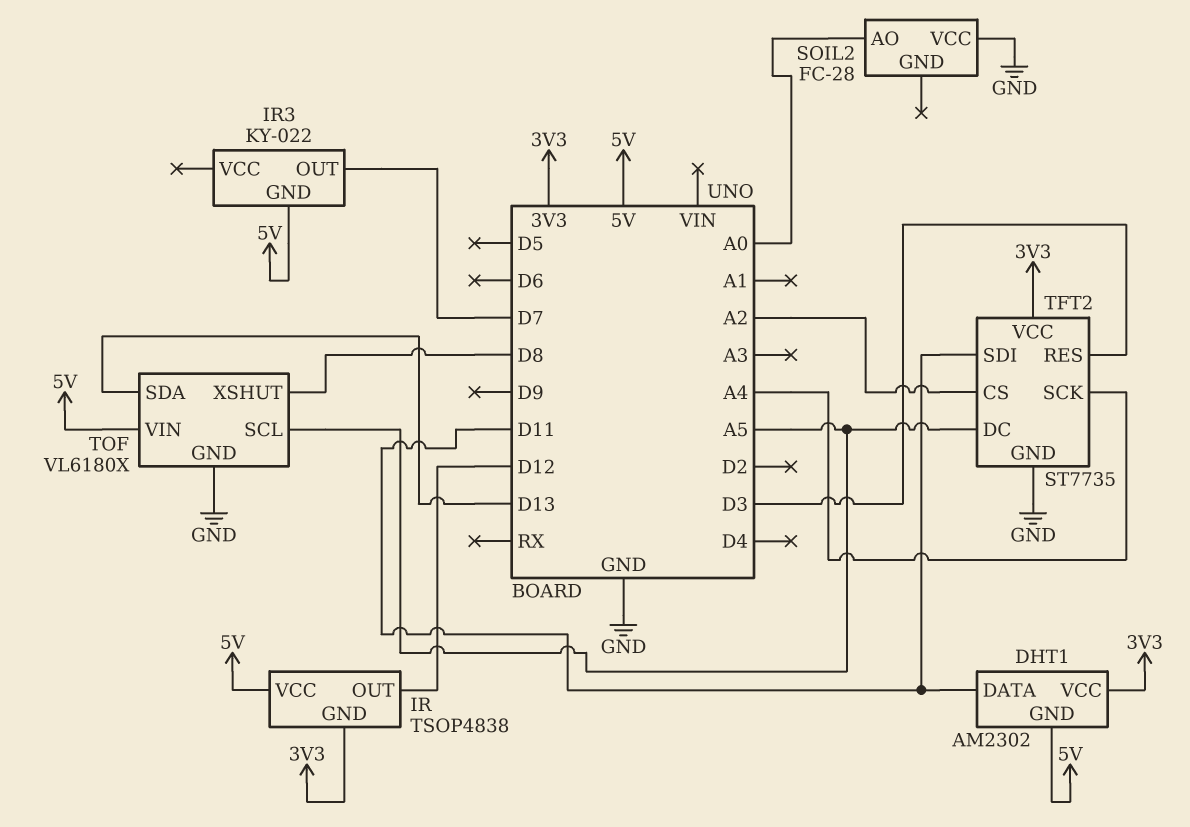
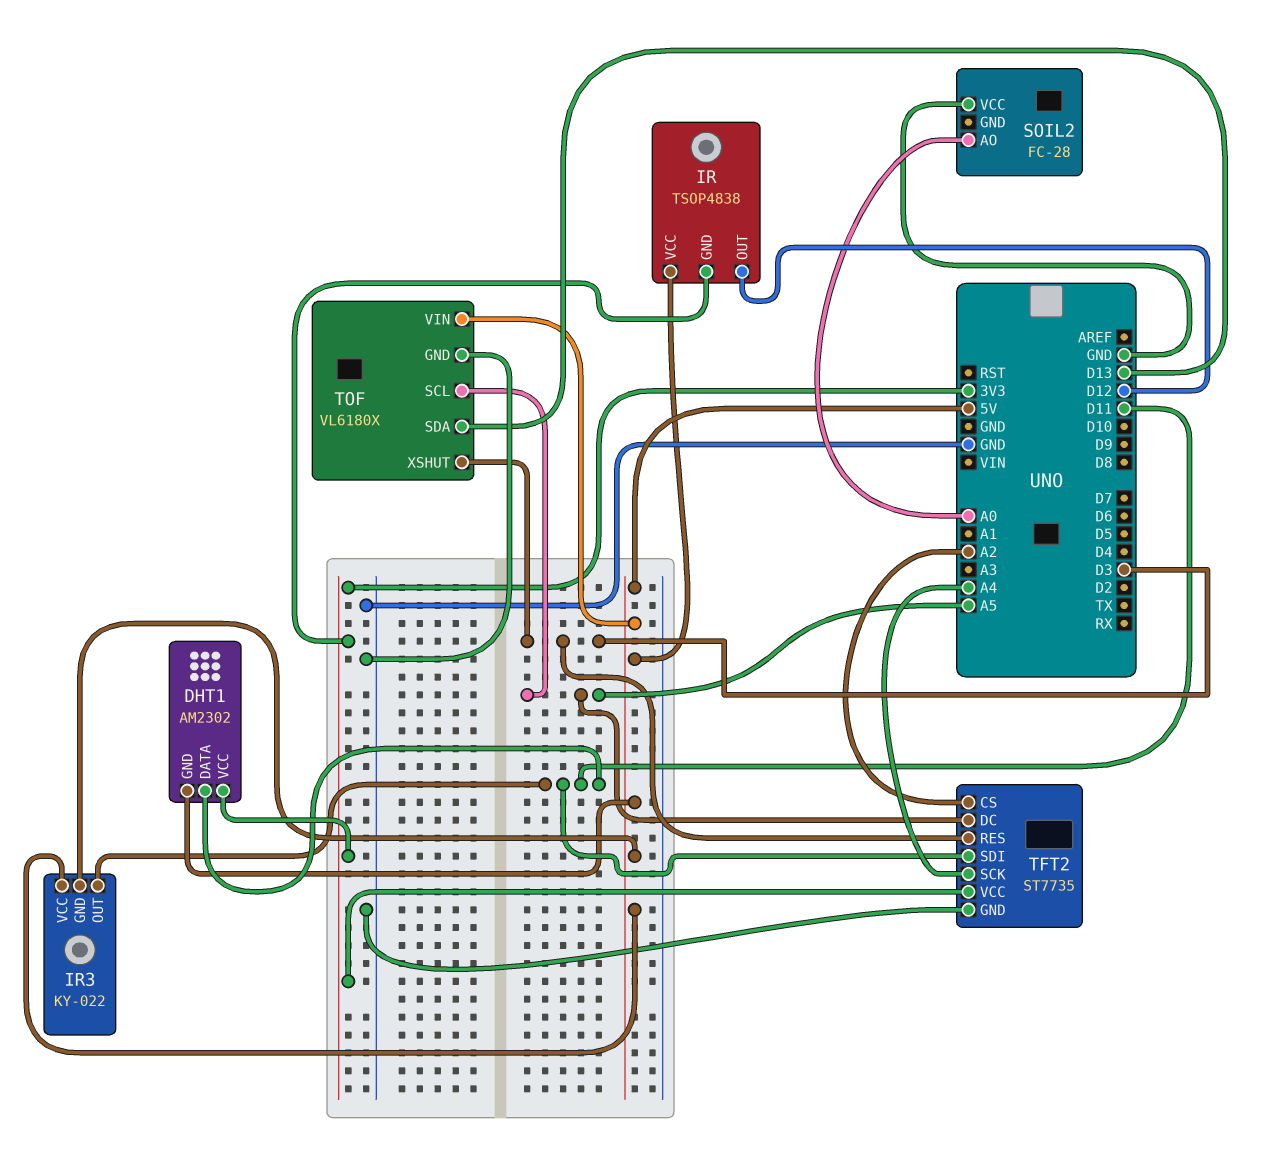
IR3 pin OUT: D7 -> D11
IR3 pin VCC: none -> 5V
TOF pin XSHUT: D8 -> D3

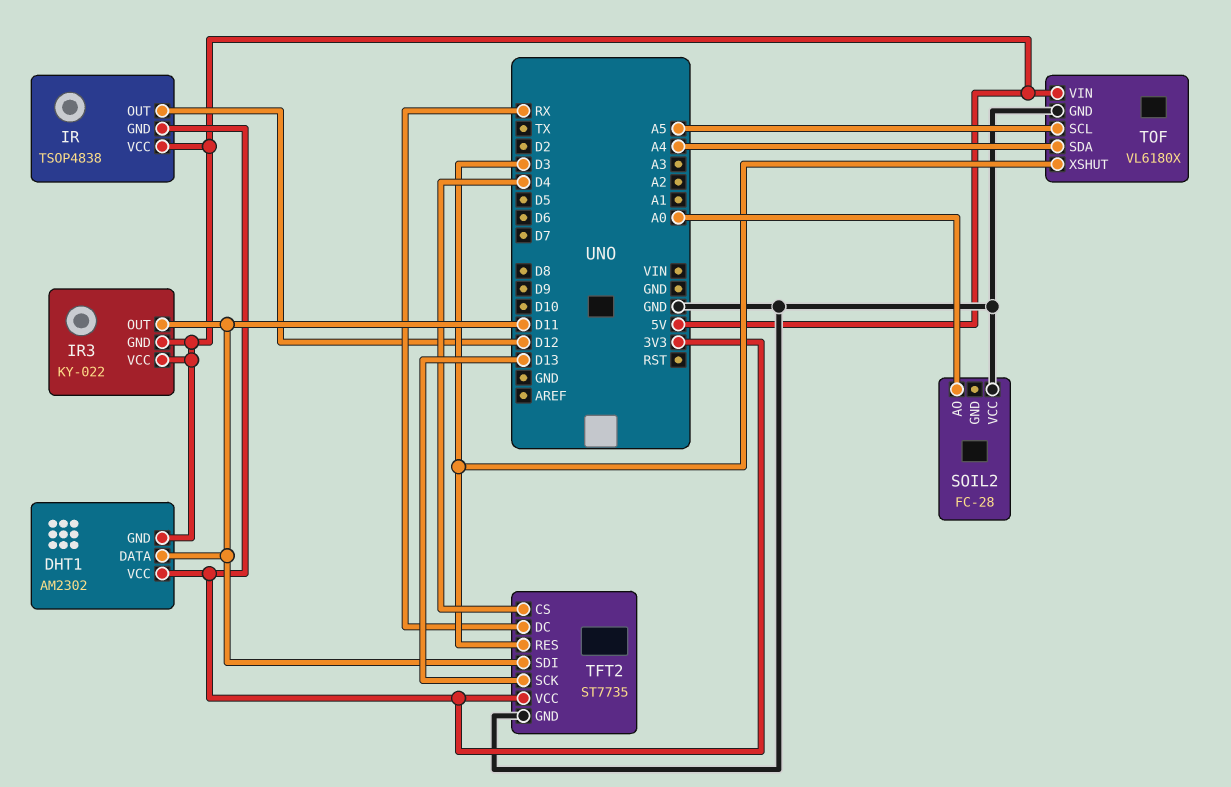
TFT2 pin CS: A2 -> D4
TFT2 pin DC: A5 -> RX
TFT2 pin SCK: A4 -> D13
TOF pin SDA: D13 -> A4

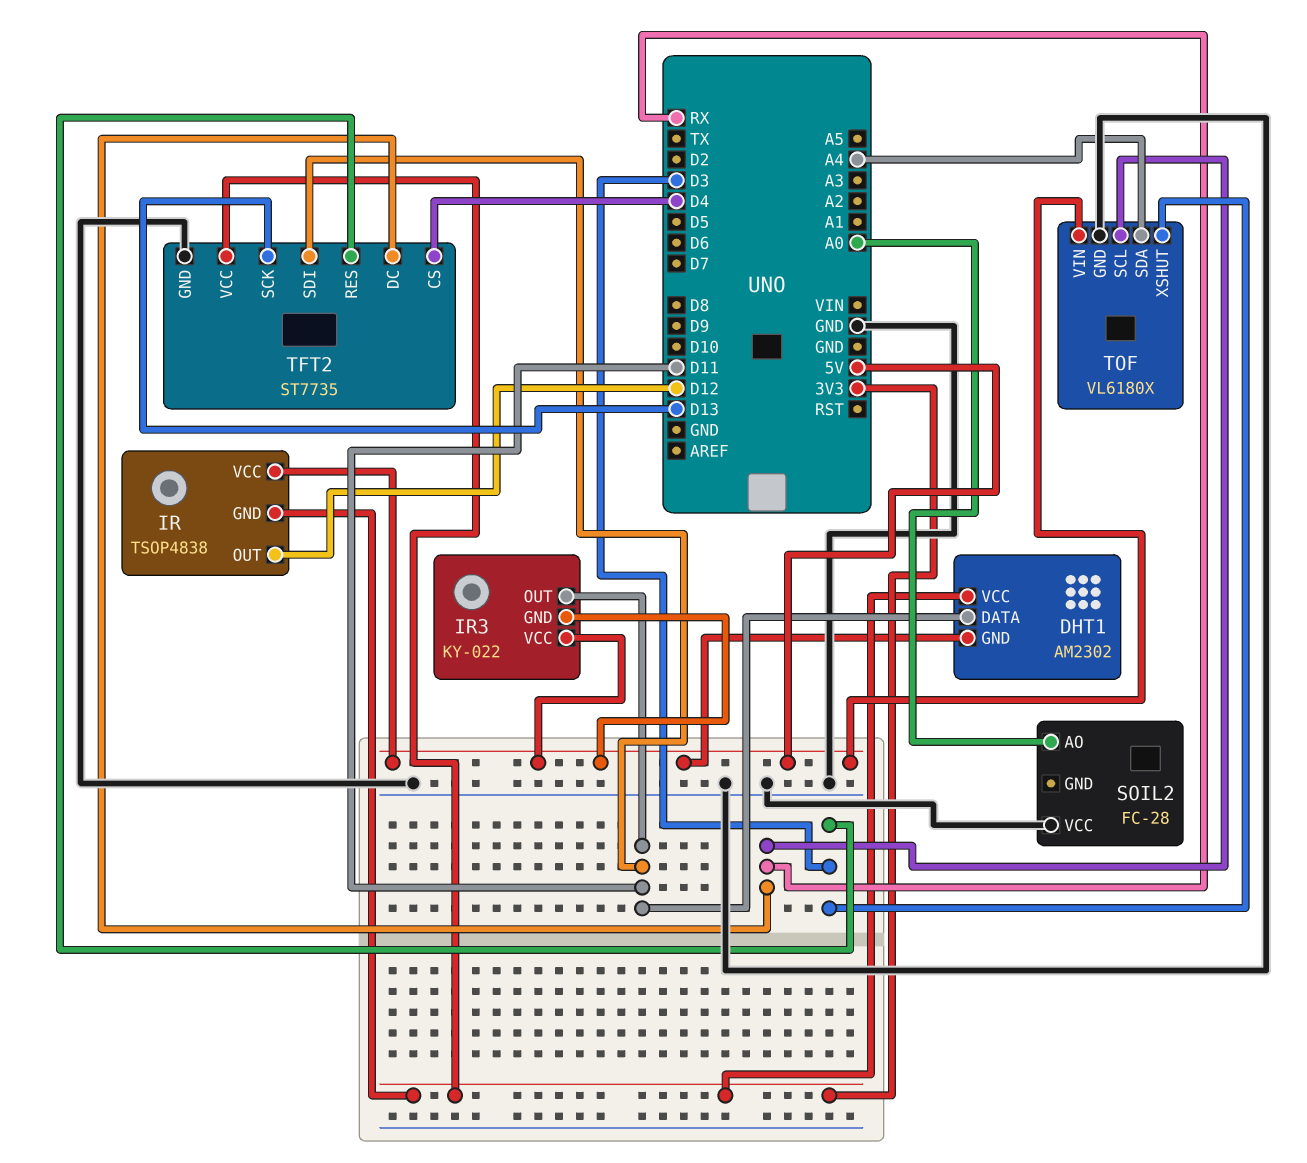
TOF pin SCL: A5 -> RX

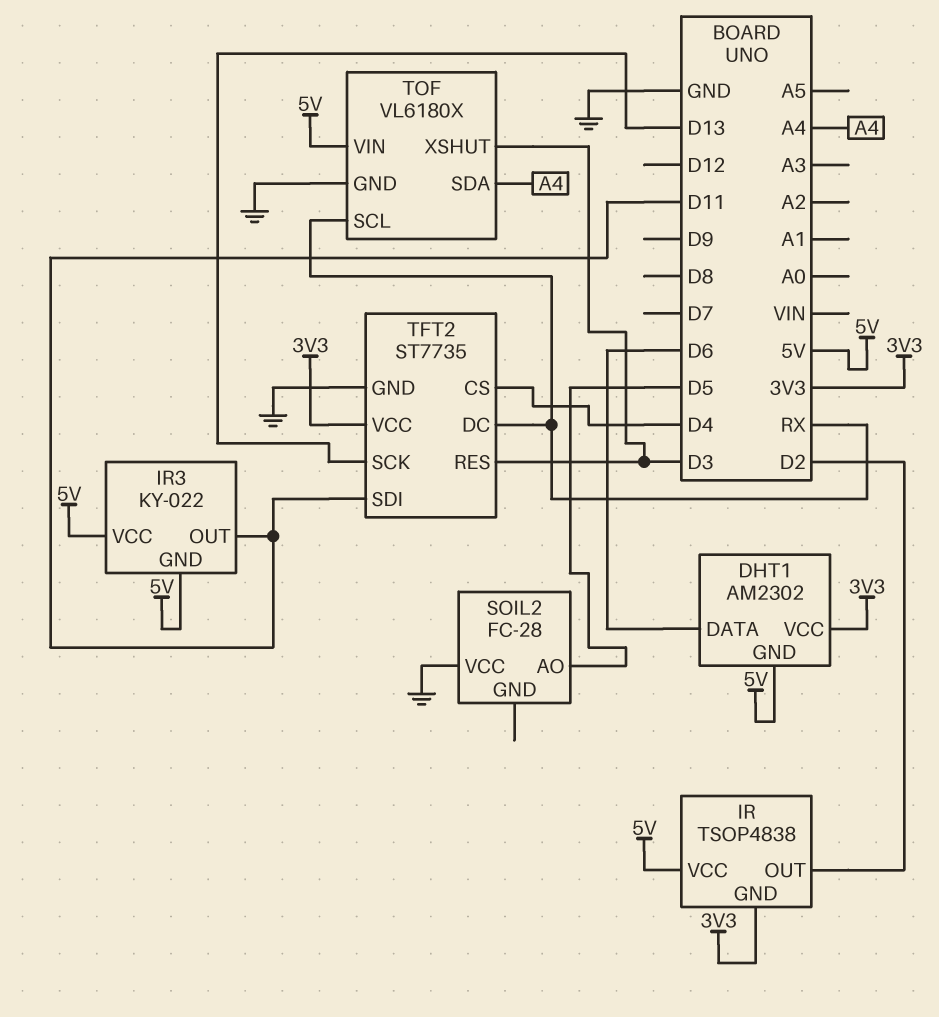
DHT1 pin DATA: D11 -> D6
IR pin OUT: D12 -> D2
SOIL2 pin AO: A0 -> D5

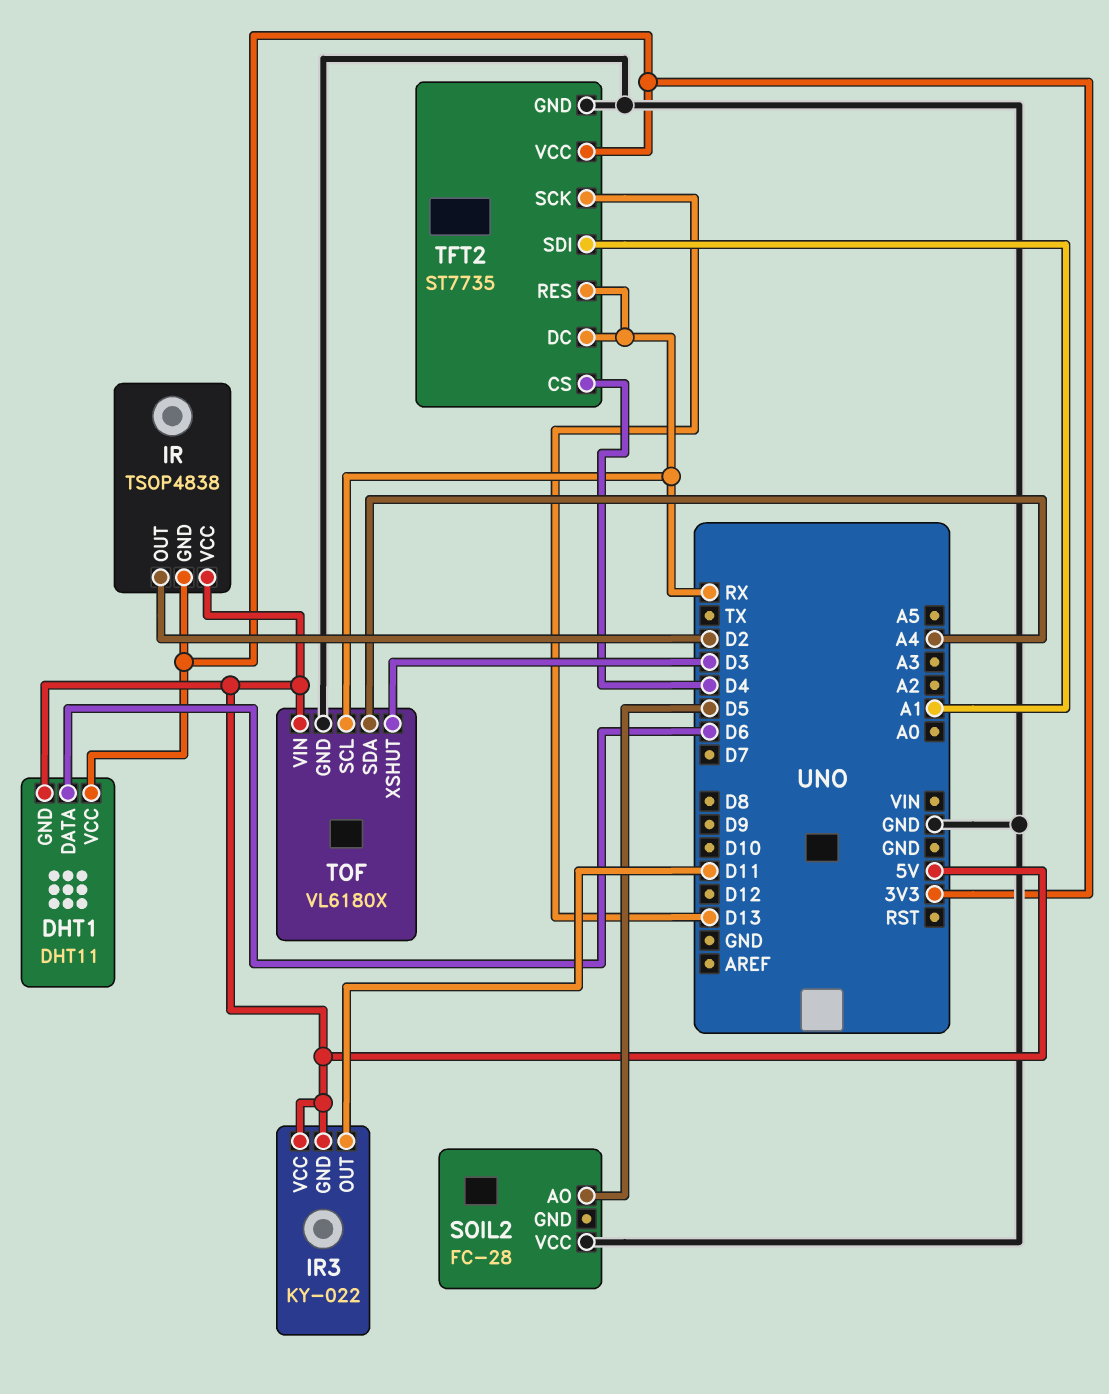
DHT1: AM2302 -> DHT11
TFT2 pin RES: D3 -> RX
TFT2 pin SDI: D11 -> A1

